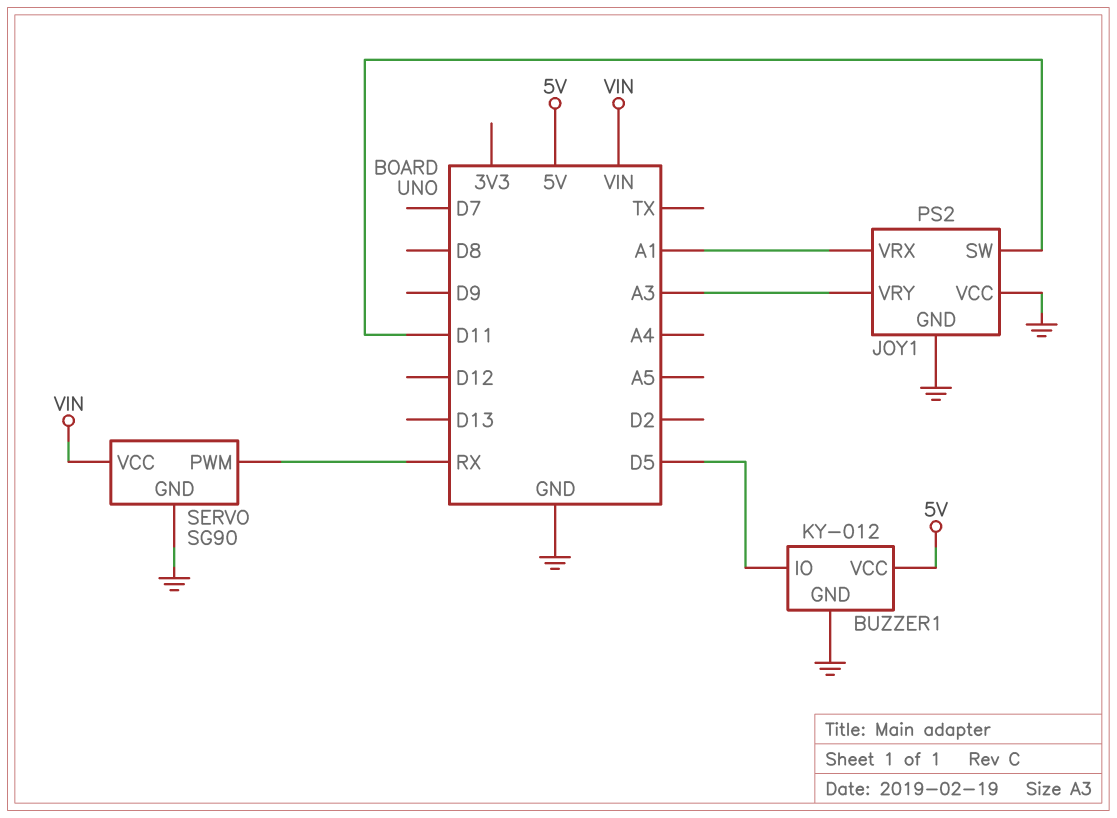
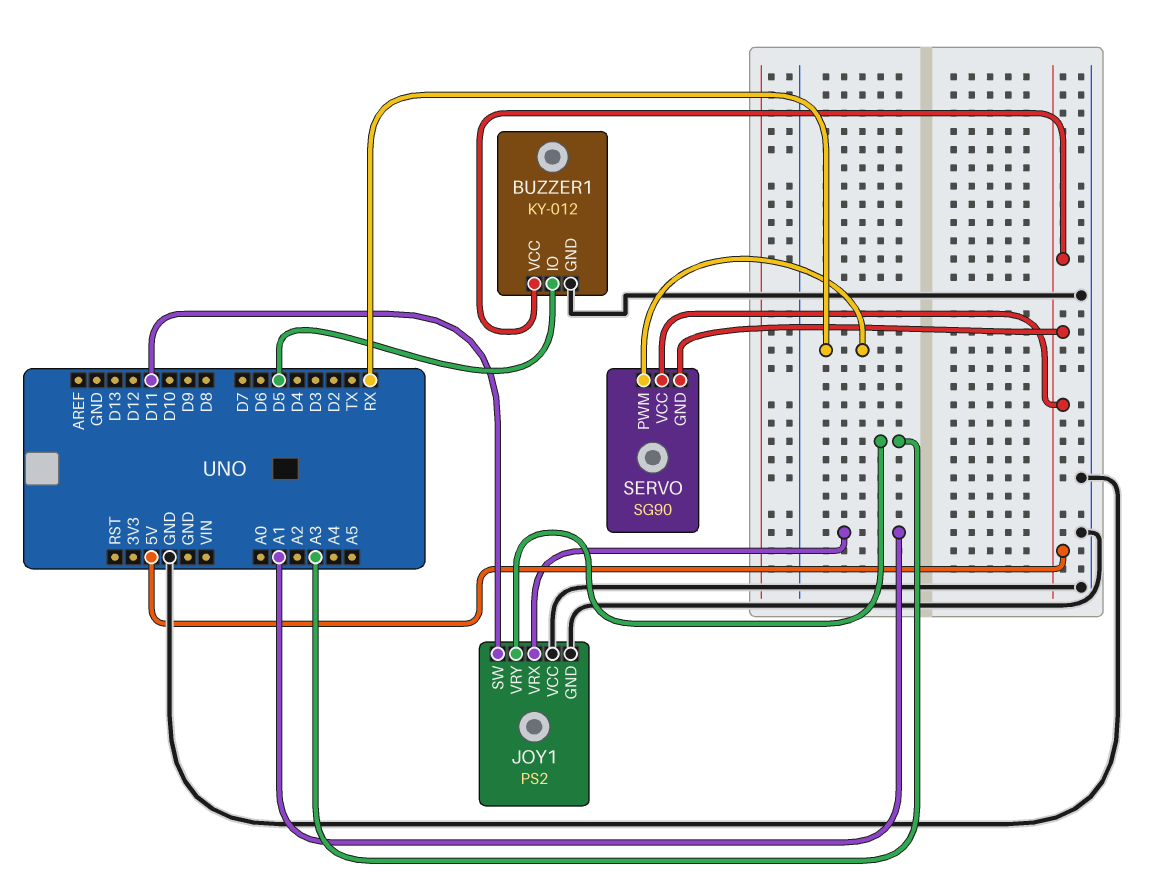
SERVO pin GND: GND -> 5V
SERVO pin VCC: VIN -> 5V

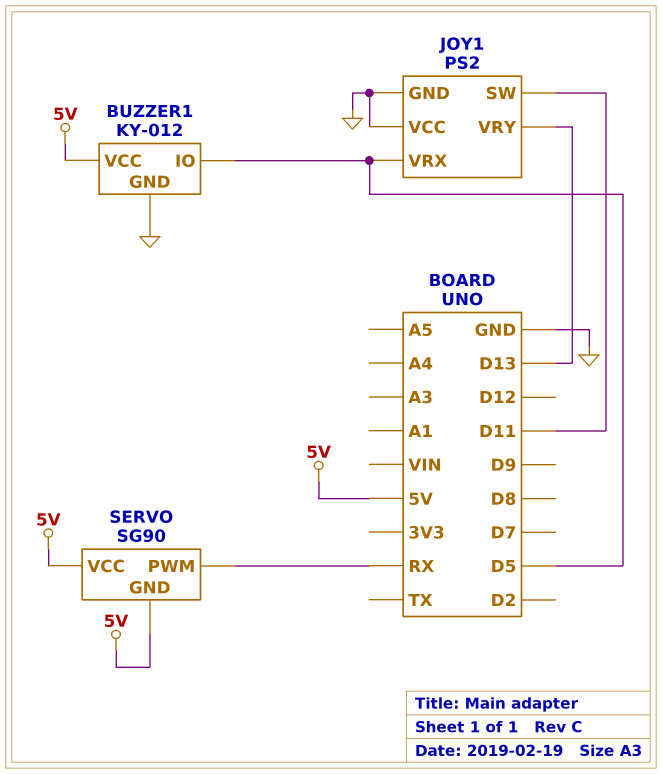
JOY1 pin VRX: A1 -> D5
JOY1 pin VRY: A3 -> D13

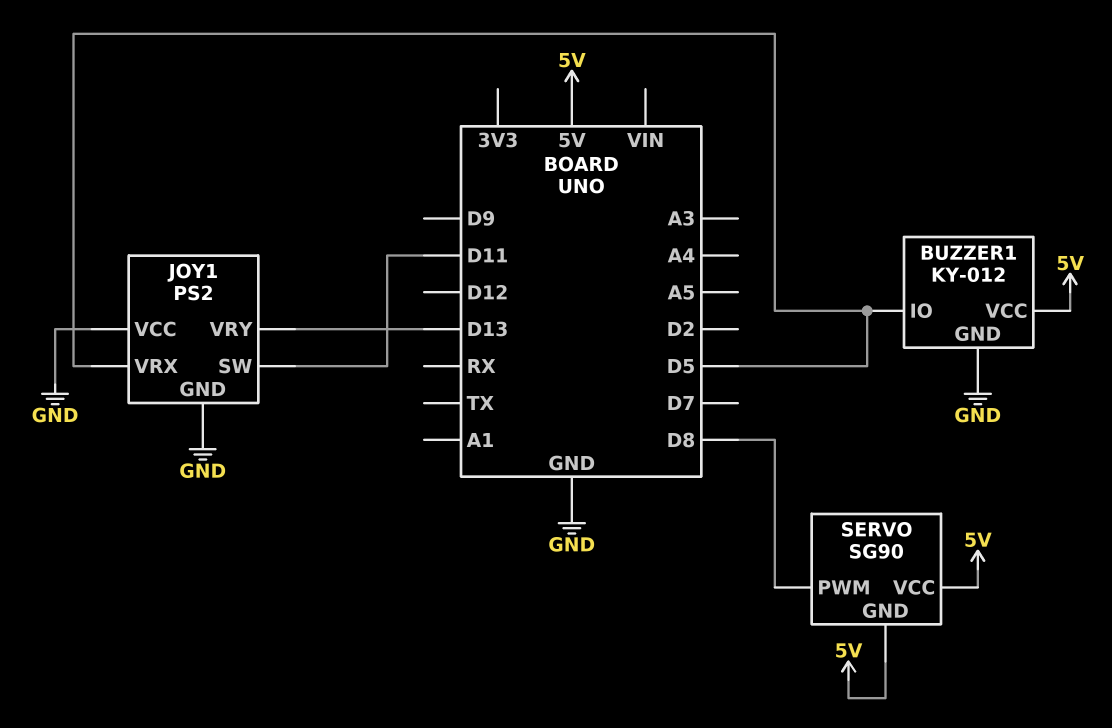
SERVO pin PWM: RX -> D8

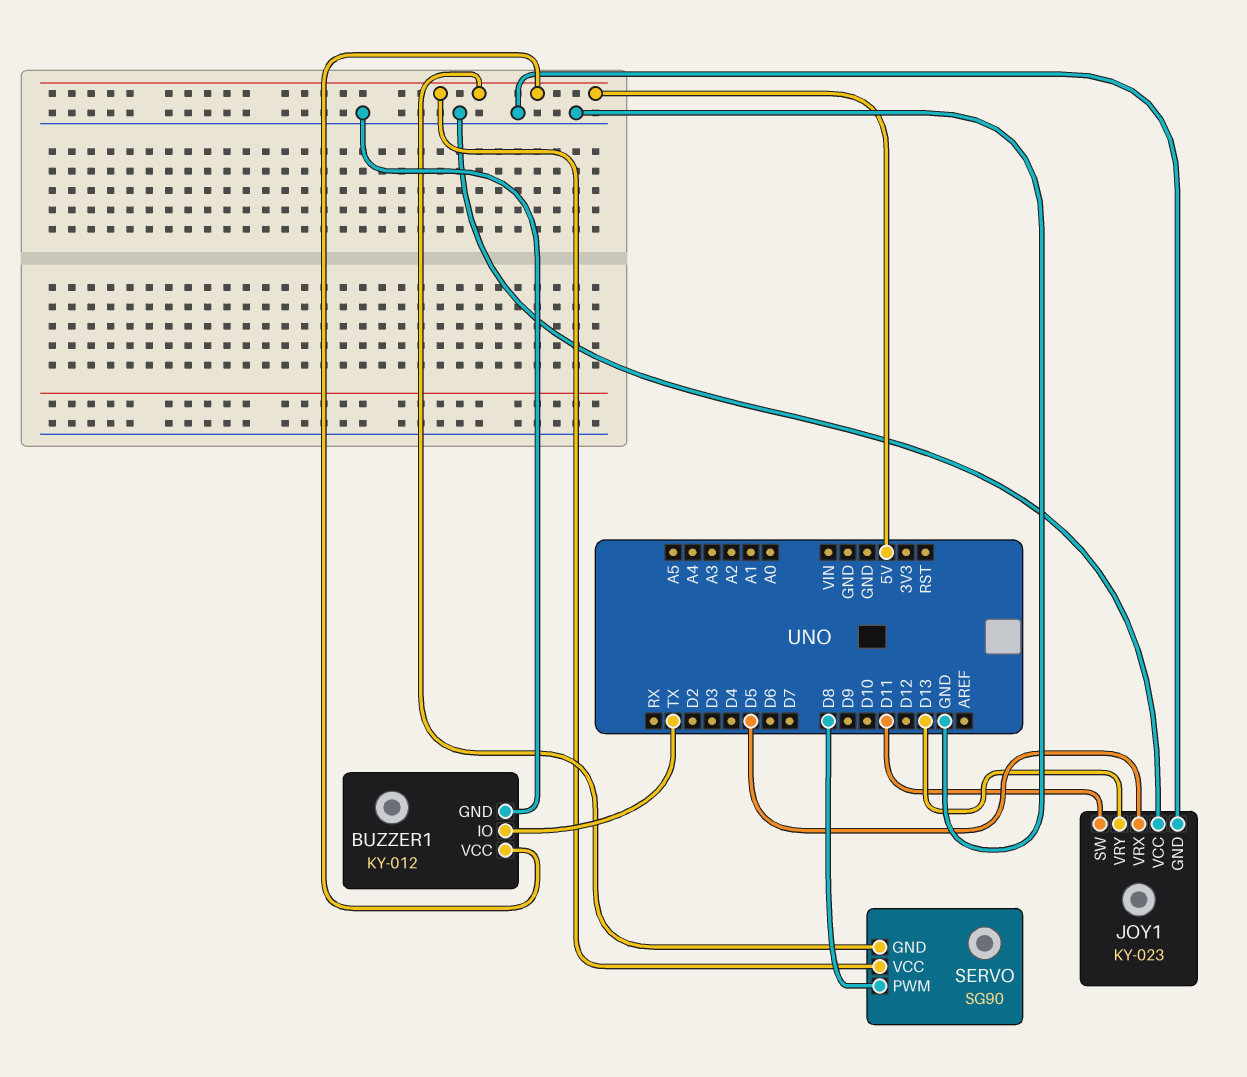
BUZZER1 pin IO: D5 -> TX
JOY1: PS2 -> KY-023

